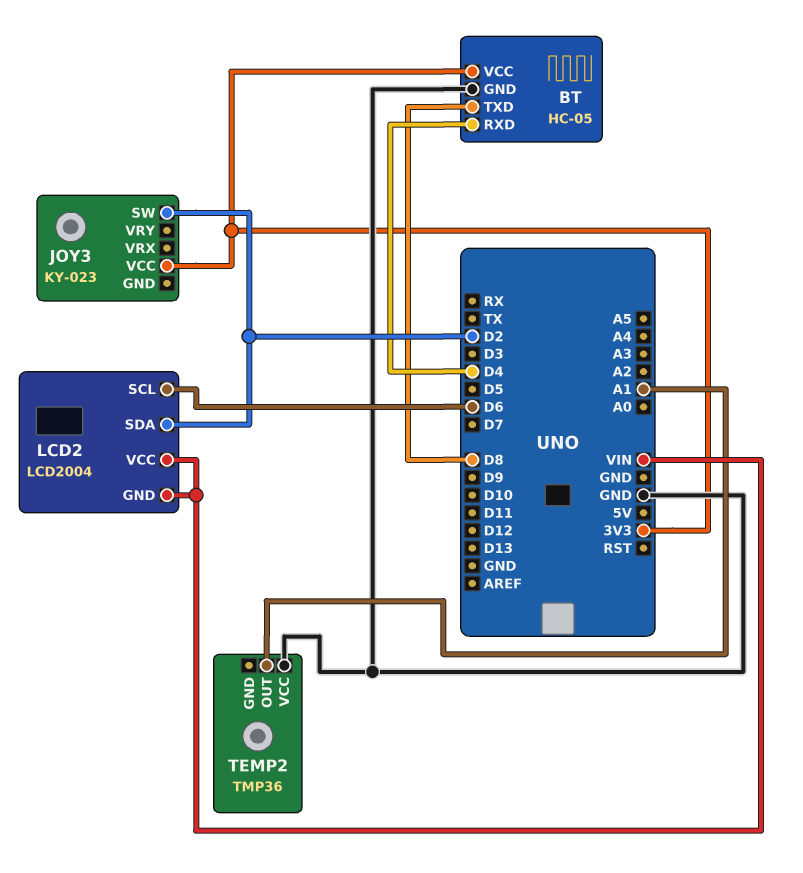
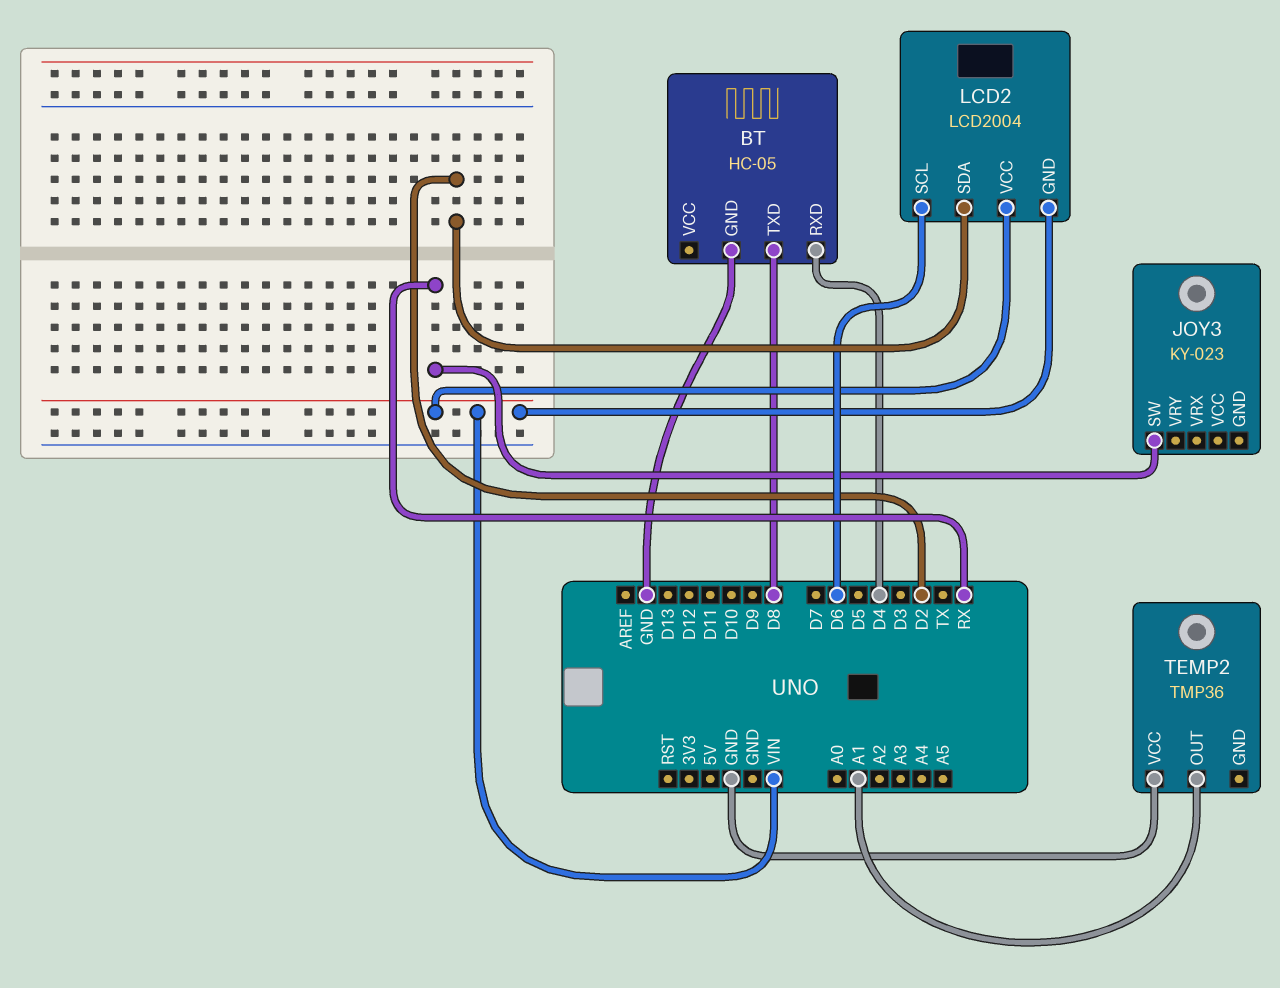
BT pin VCC: 3V3 -> none
JOY3 pin SW: D2 -> RX
JOY3 pin VCC: 3V3 -> none

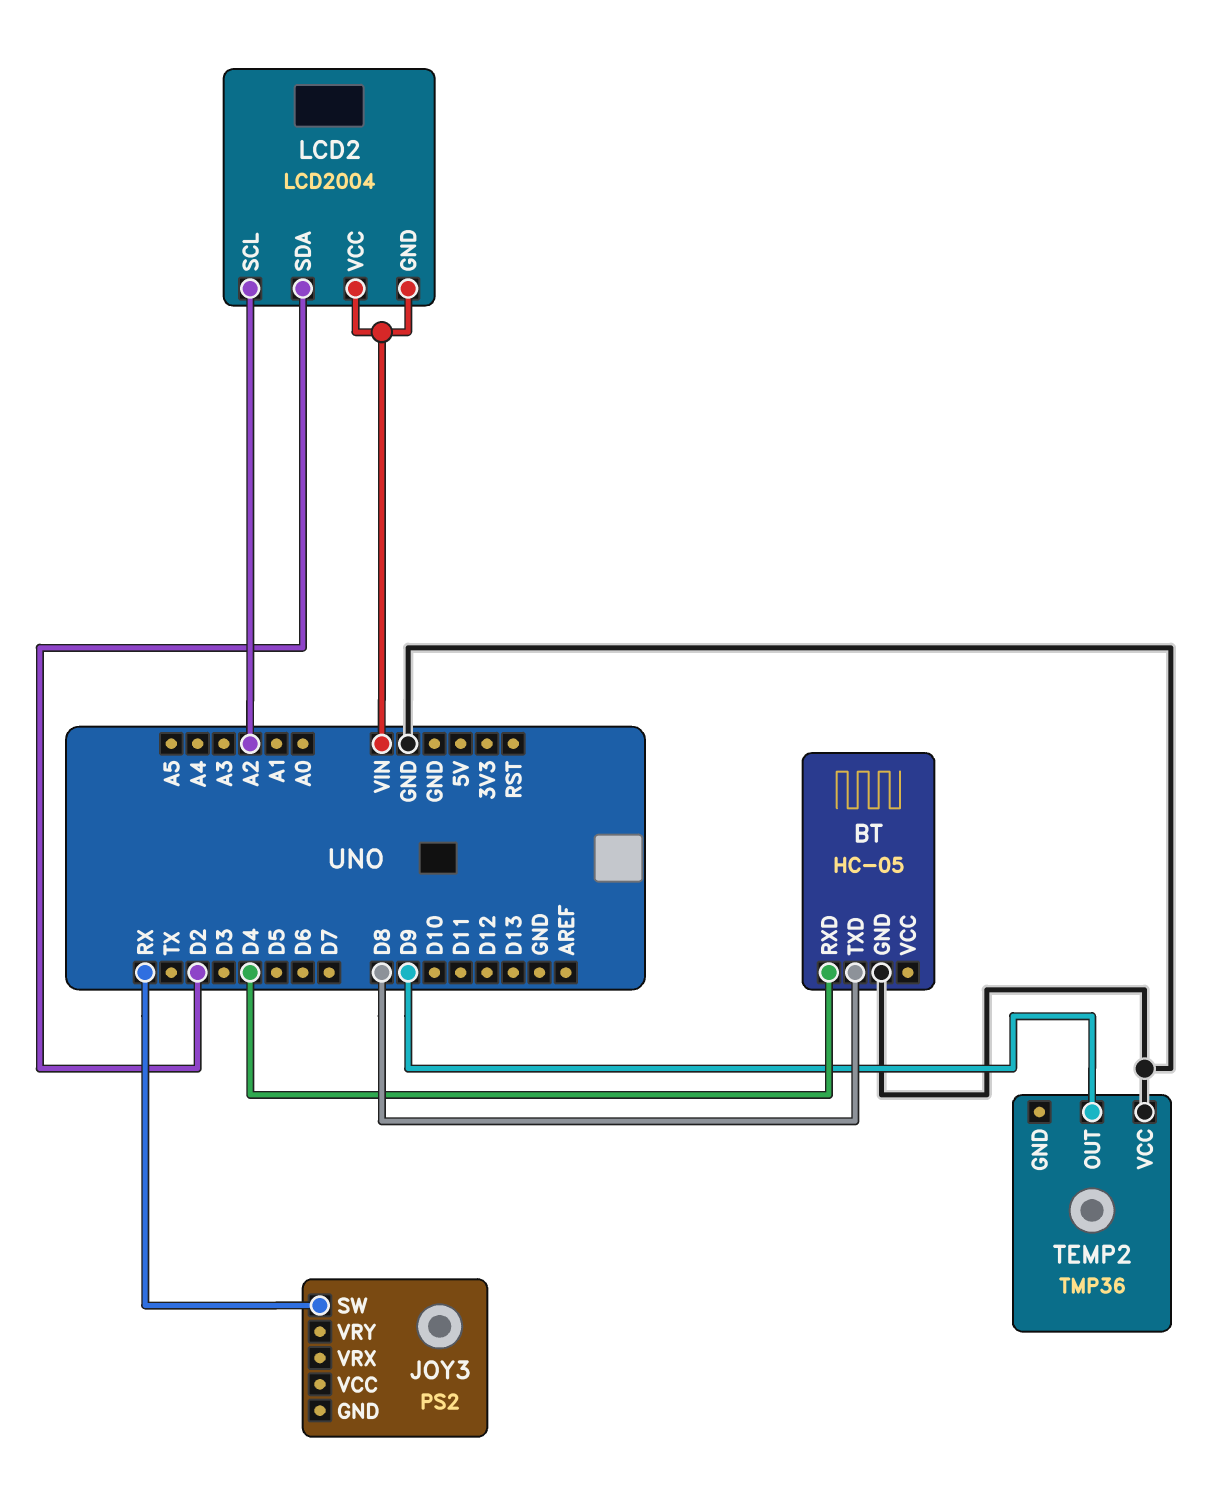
JOY3: KY-023 -> PS2
LCD2 pin SCL: D6 -> A2
TEMP2 pin OUT: A1 -> D9

